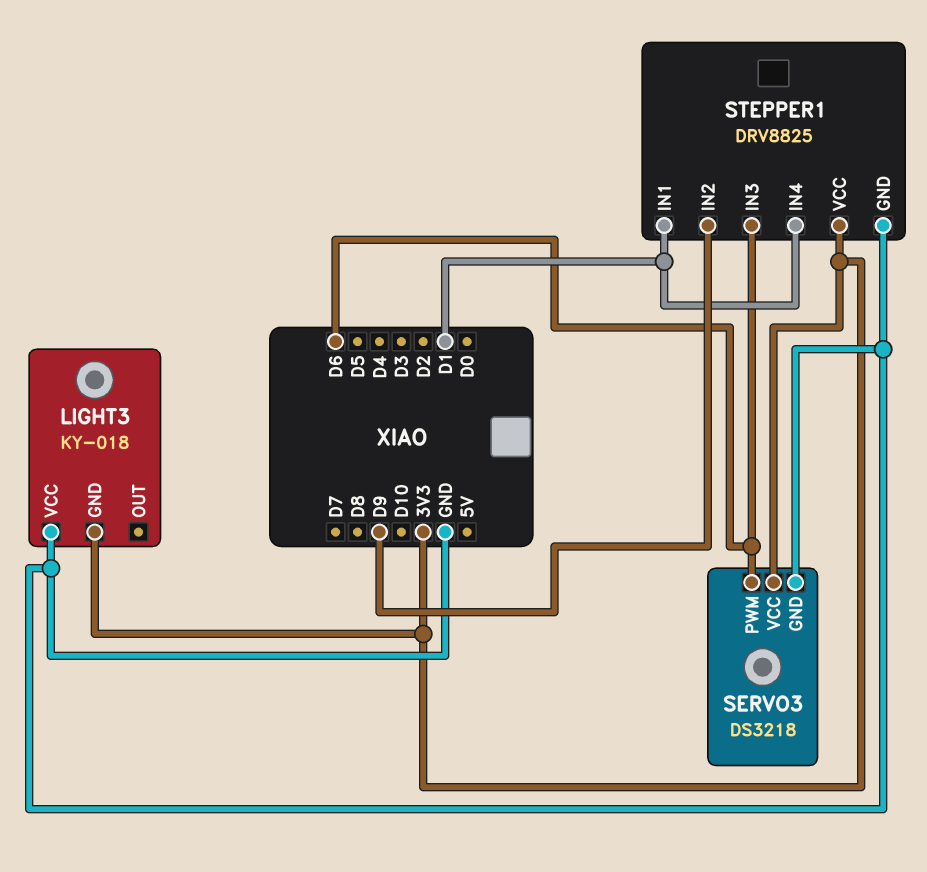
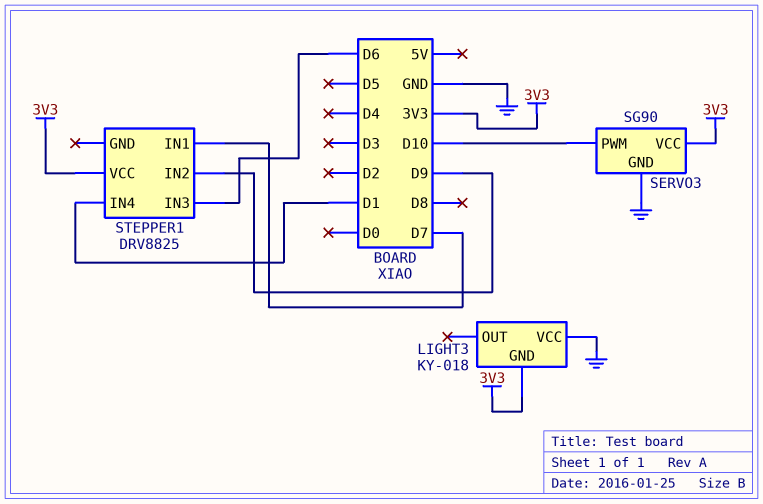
SERVO3: DS3218 -> SG90
SERVO3 pin PWM: D6 -> D10
STEPPER1 pin GND: GND -> none
STEPPER1 pin IN1: D1 -> D7

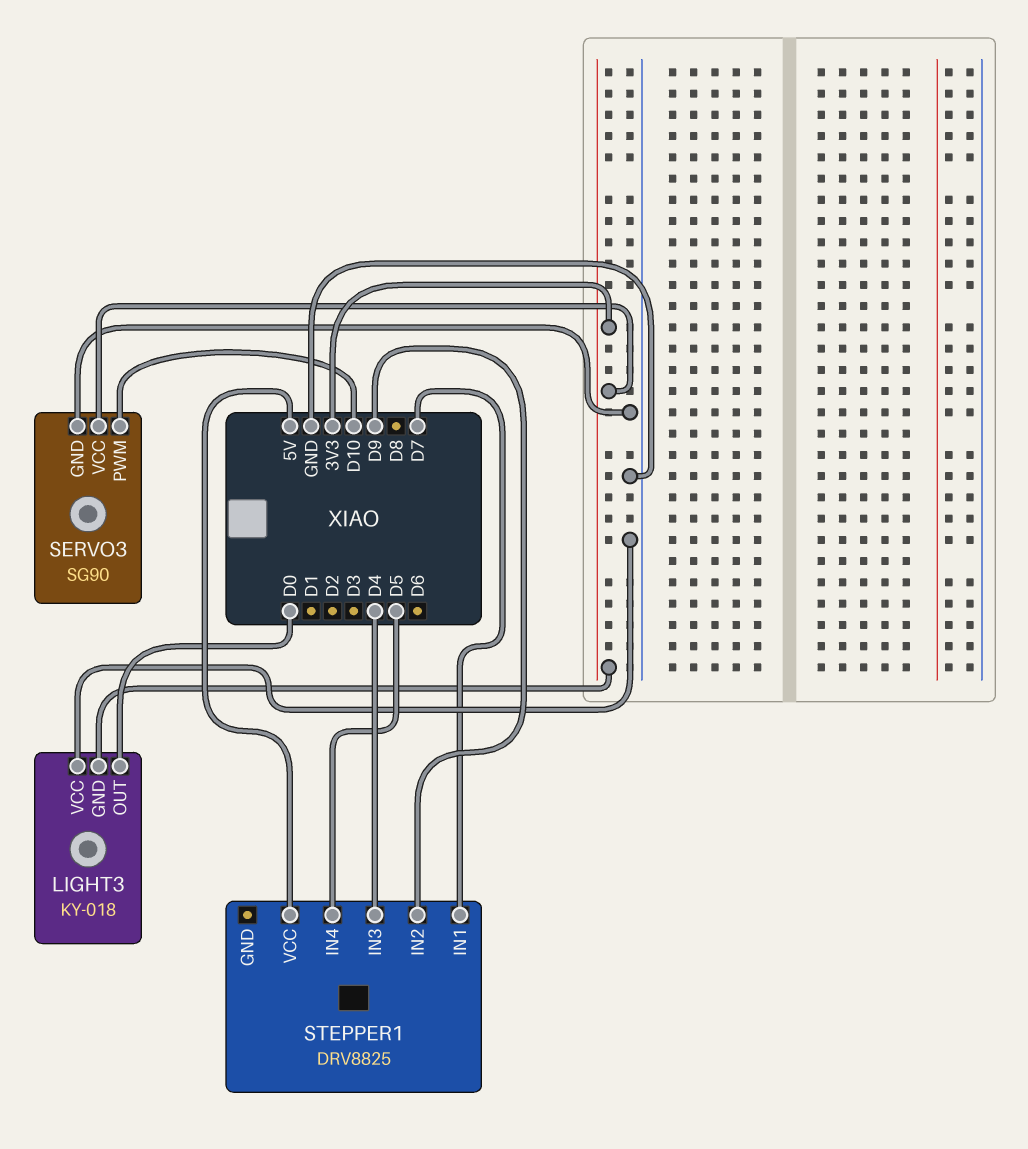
LIGHT3 pin OUT: none -> D0
STEPPER1 pin IN3: D6 -> D4
STEPPER1 pin IN4: D1 -> D5
STEPPER1 pin VCC: 3V3 -> 5V

